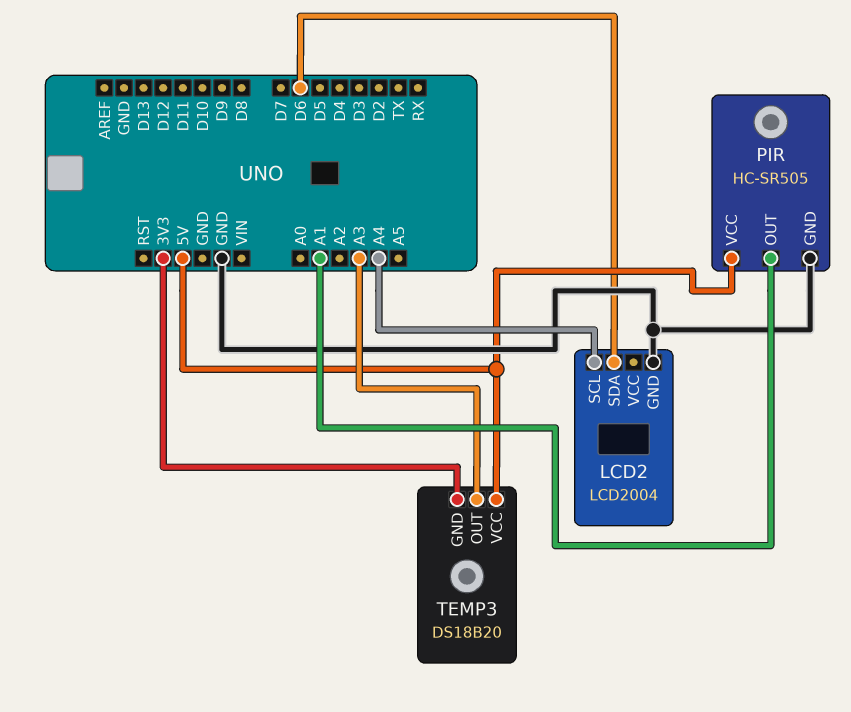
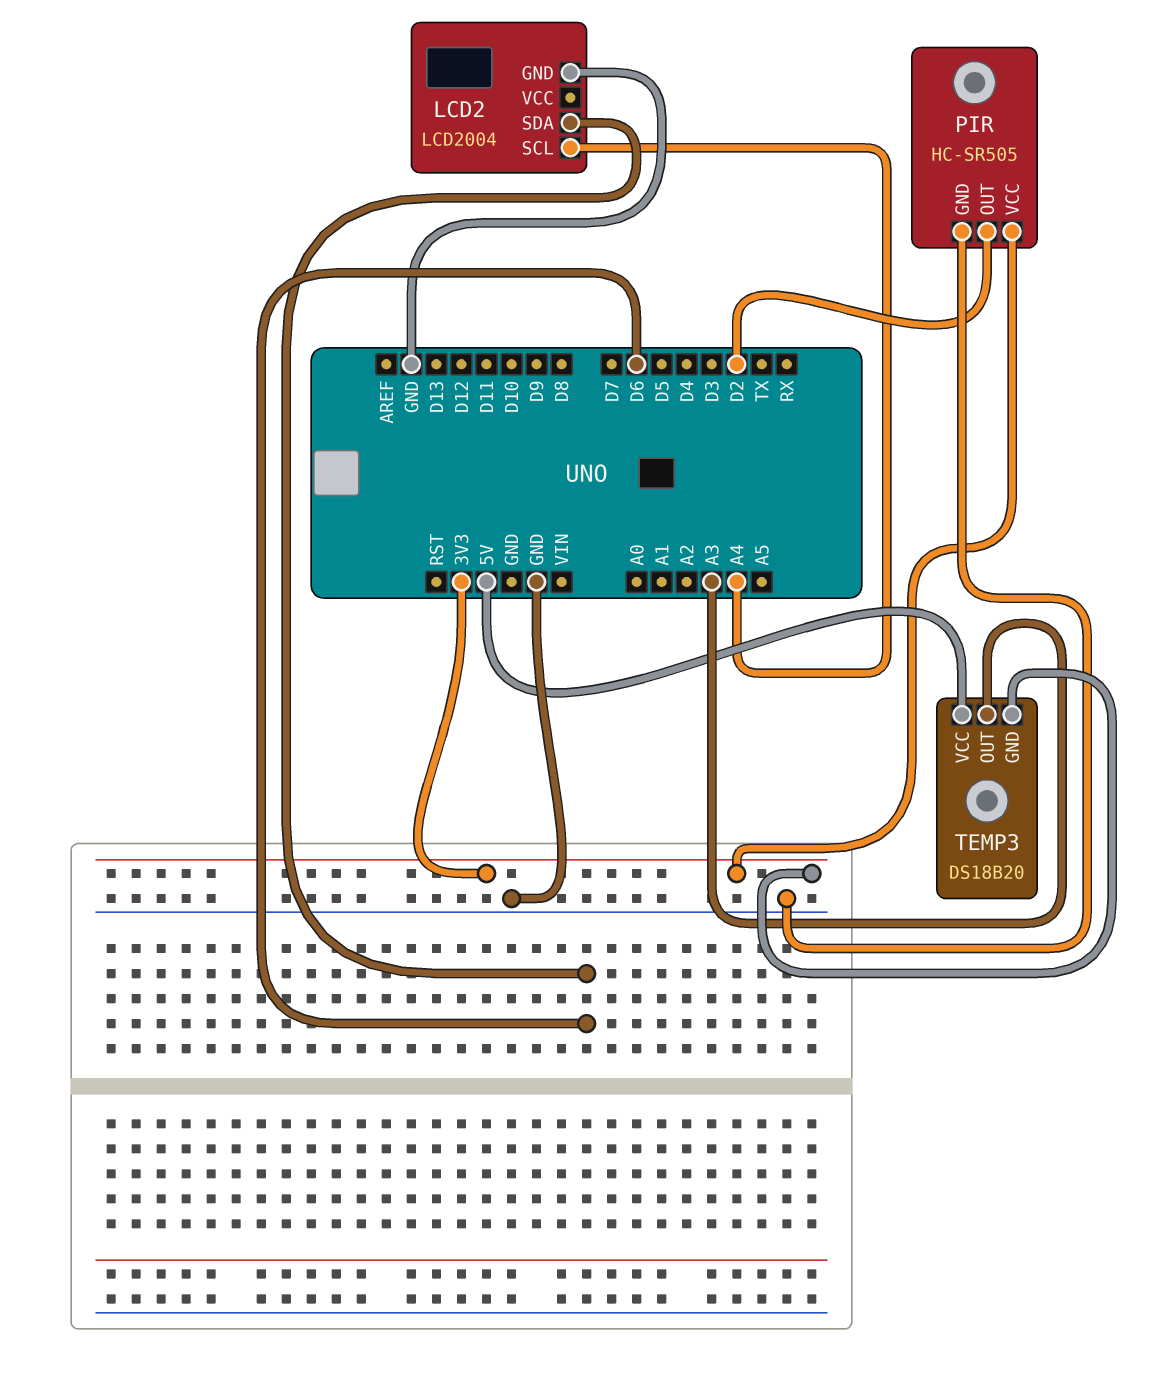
PIR pin OUT: A1 -> D2
PIR pin VCC: 5V -> 3V3

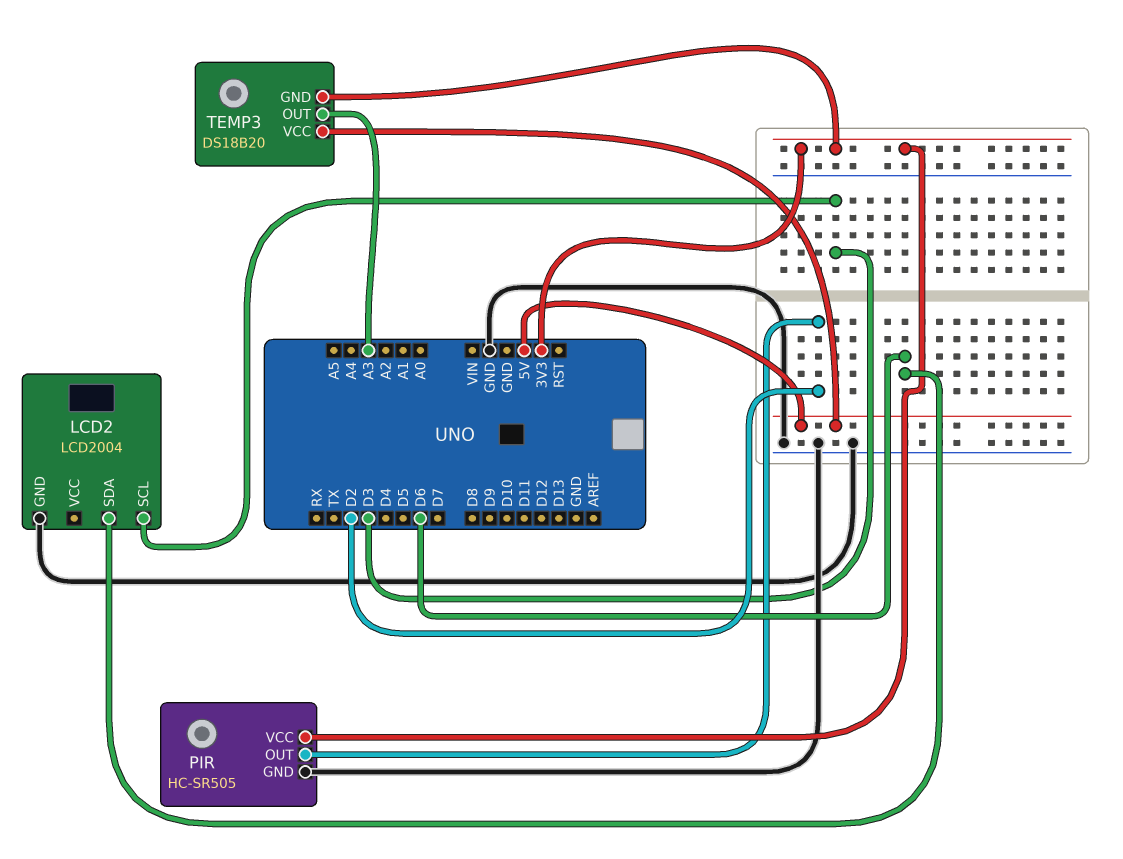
LCD2 pin SCL: A4 -> D3

